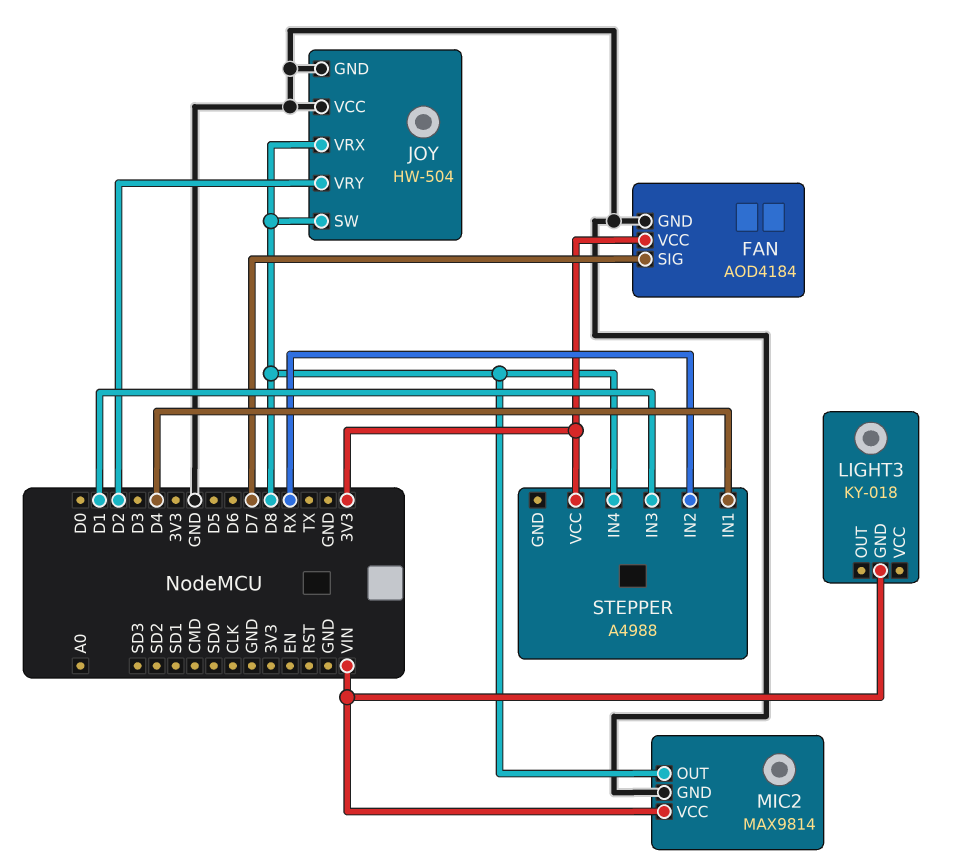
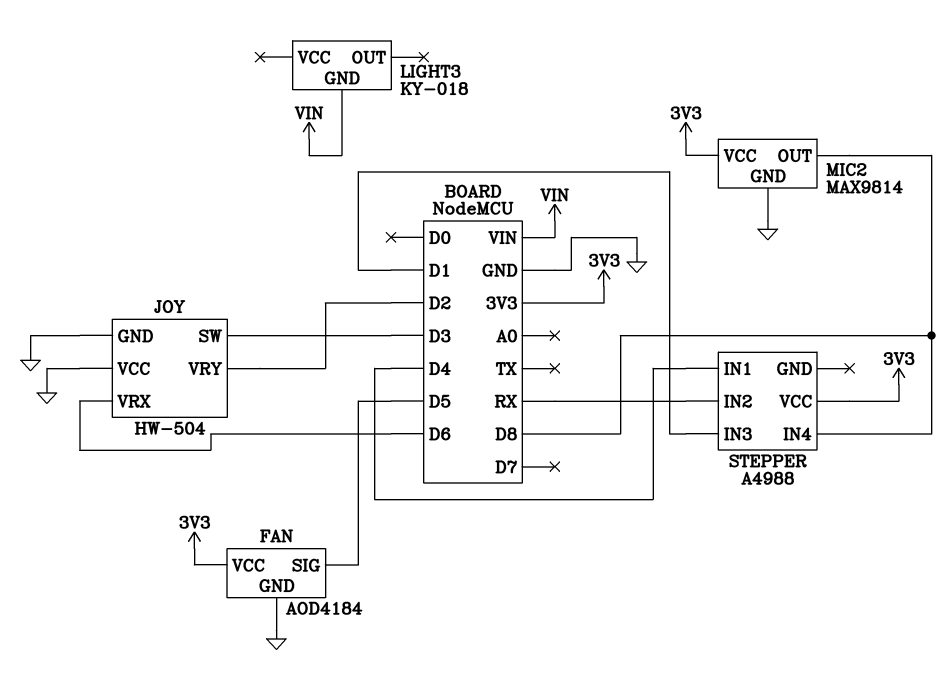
FAN pin SIG: D7 -> D5
JOY pin SW: D8 -> D3
JOY pin VRX: D8 -> D6
MIC2 pin VCC: VIN -> 3V3

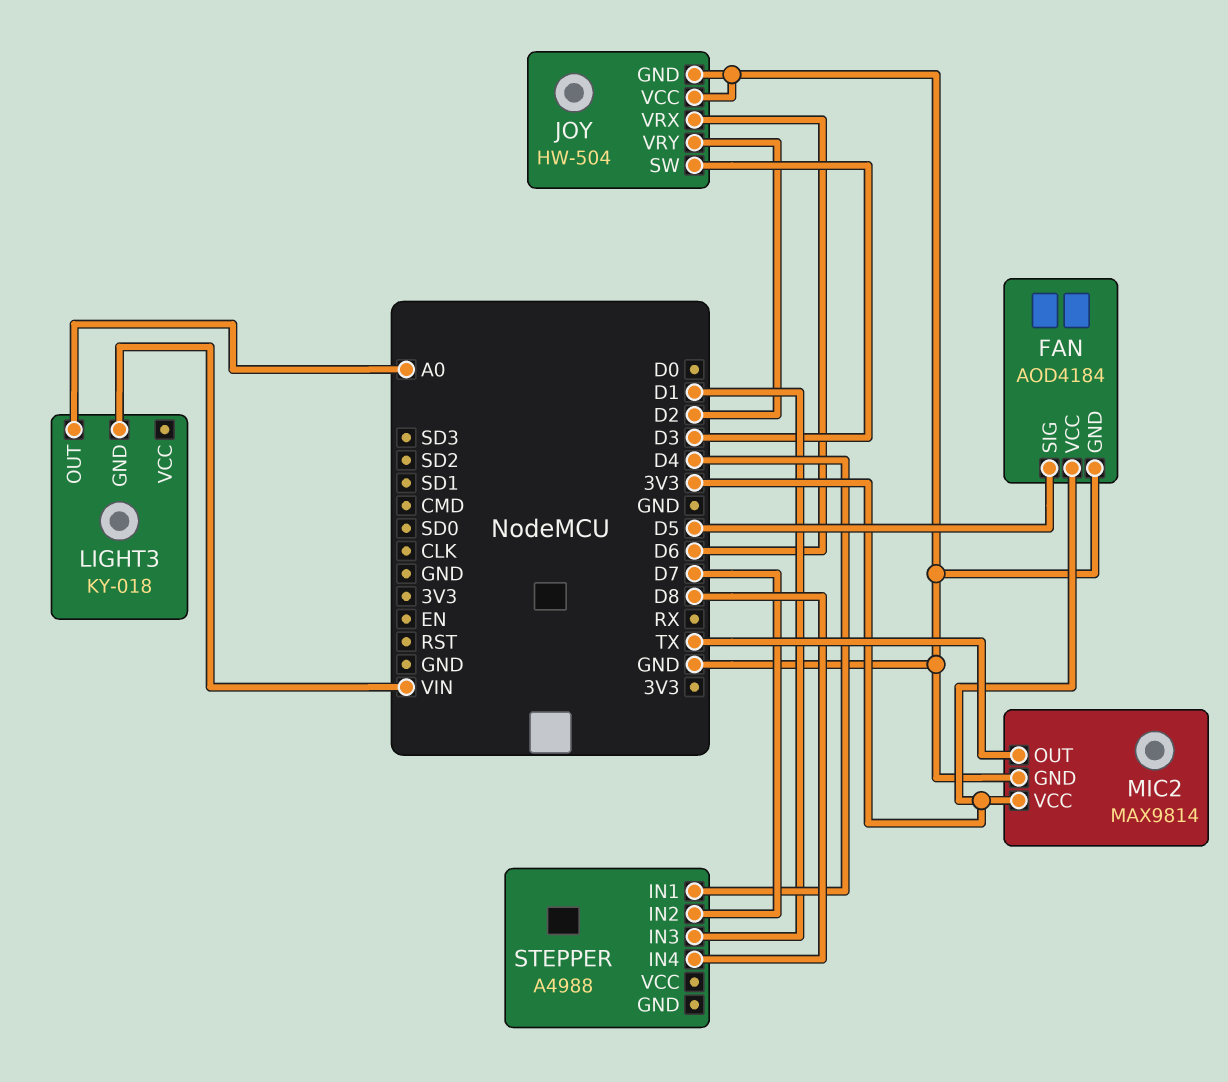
LIGHT3 pin OUT: none -> A0
MIC2 pin OUT: D8 -> TX
STEPPER pin IN2: RX -> D7
STEPPER pin VCC: 3V3 -> none

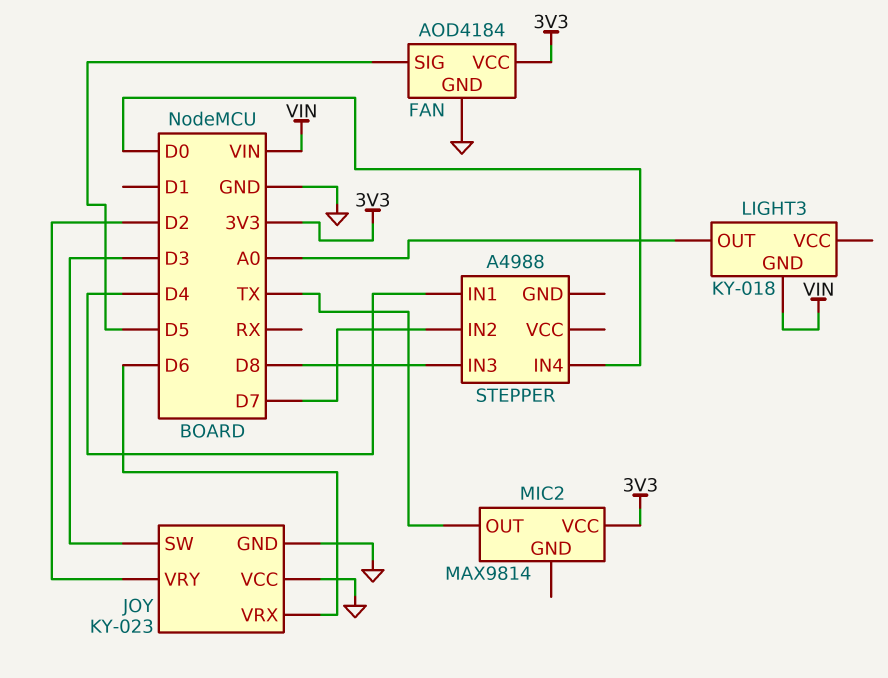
JOY: HW-504 -> KY-023
MIC2 pin GND: GND -> none
STEPPER pin IN3: D1 -> D8
STEPPER pin IN4: D8 -> D0

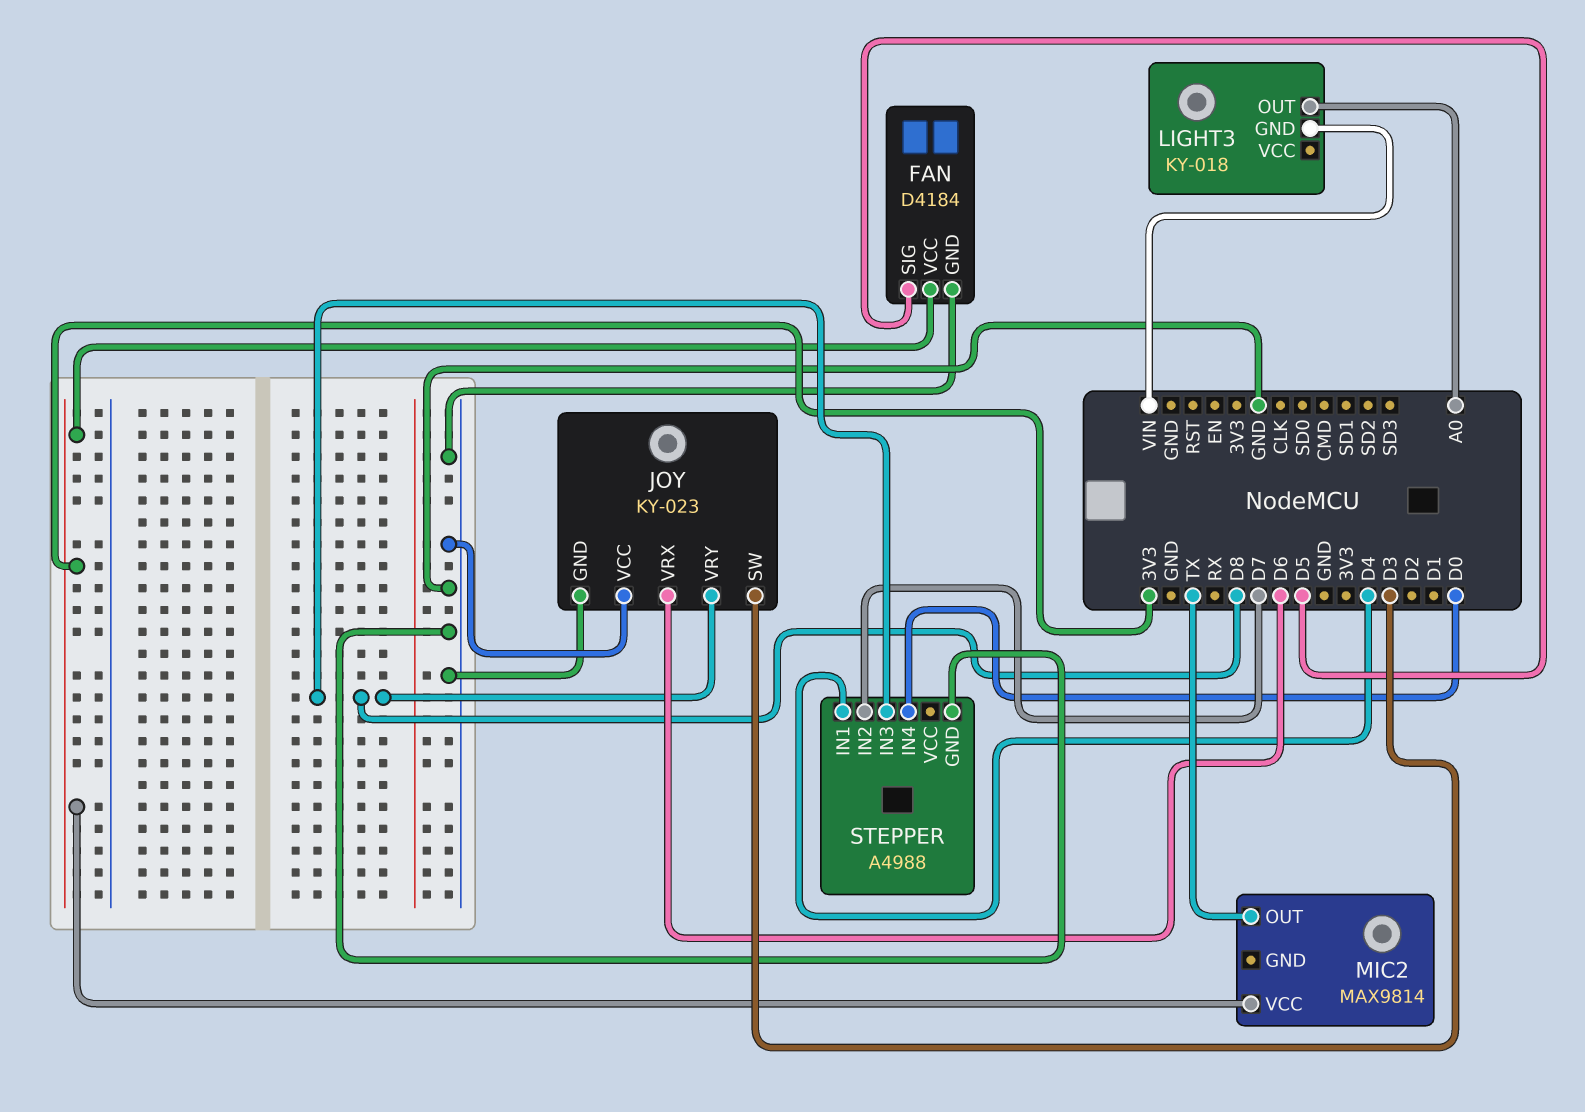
FAN: AOD4184 -> D4184
JOY pin VRY: D2 -> D8
STEPPER pin GND: none -> GND

